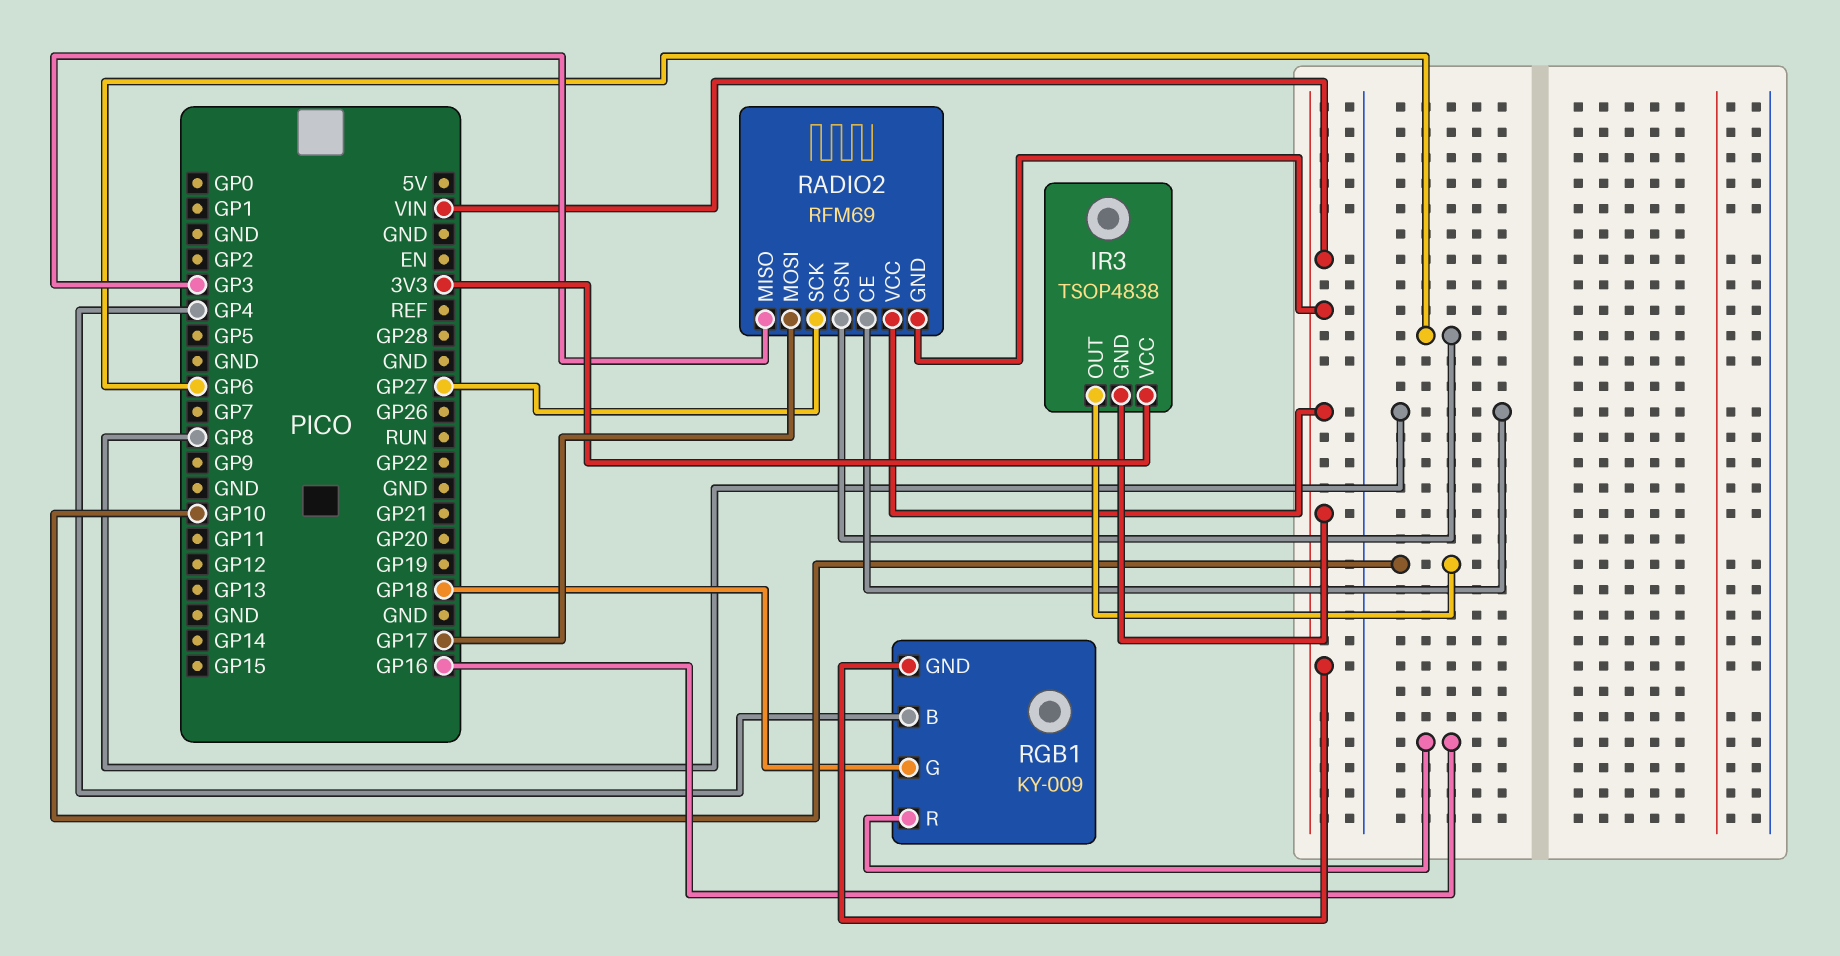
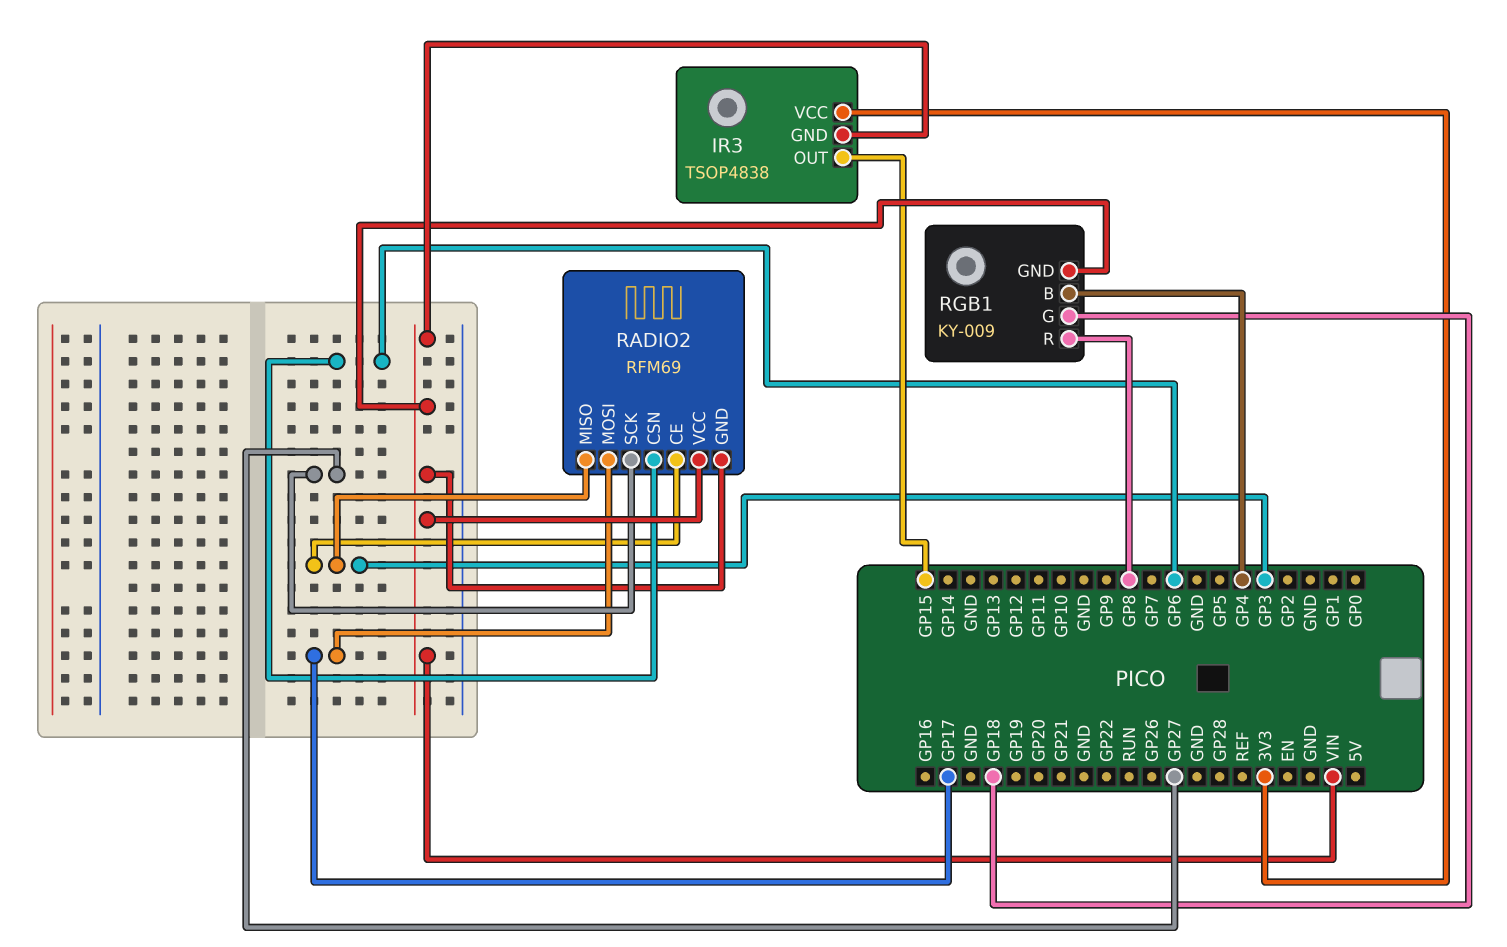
IR3 pin OUT: GP10 -> GP15
RADIO2 pin CE: GP8 -> GP3
RGB1 pin R: GP16 -> GP8

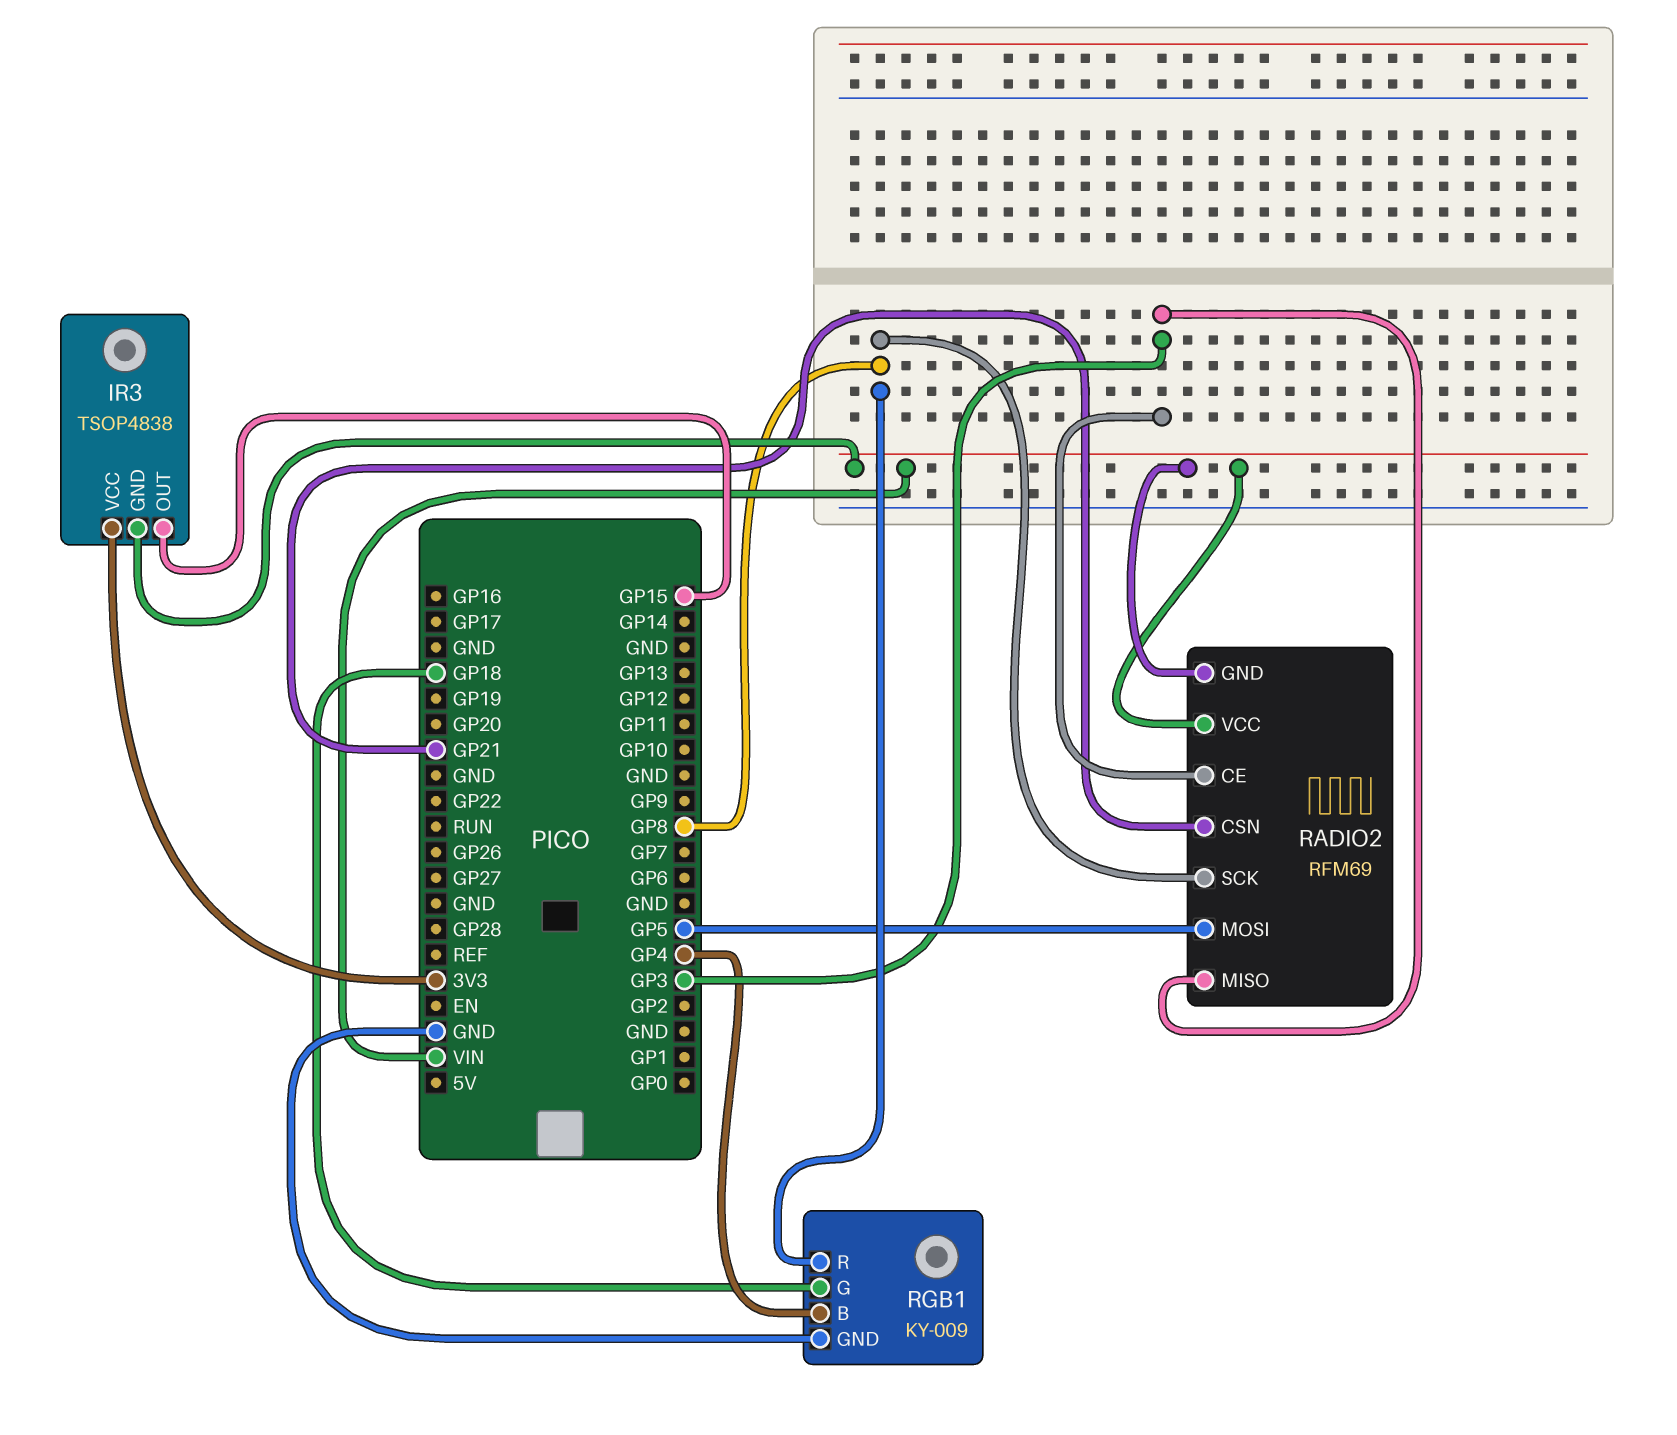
RADIO2 pin CSN: GP6 -> GP21
RADIO2 pin MOSI: GP17 -> GP5
RADIO2 pin SCK: GP27 -> GP8
RGB1 pin GND: VIN -> GND

